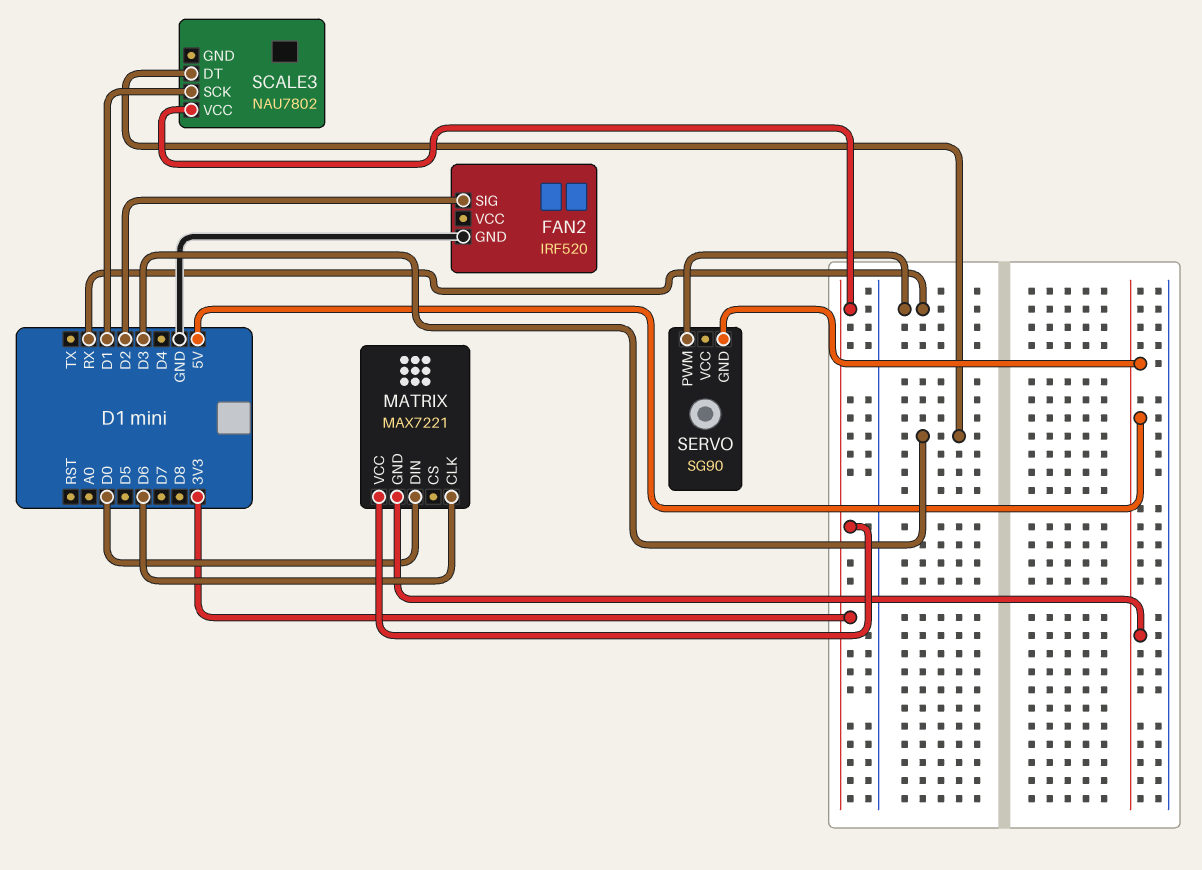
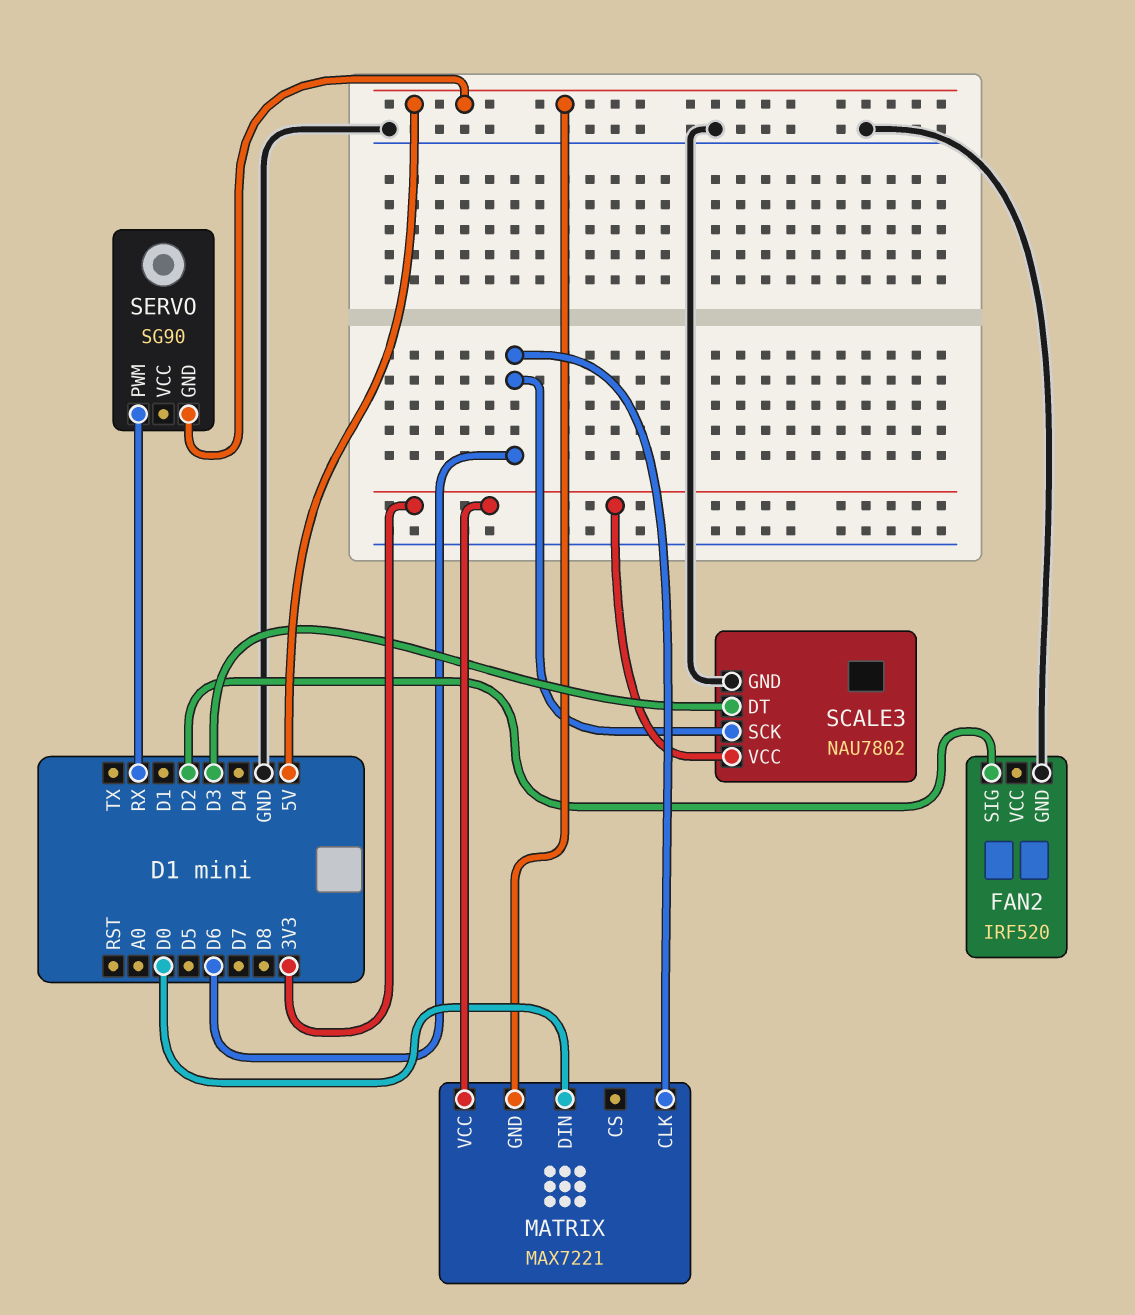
SCALE3 pin GND: none -> GND
SCALE3 pin SCK: D1 -> D6

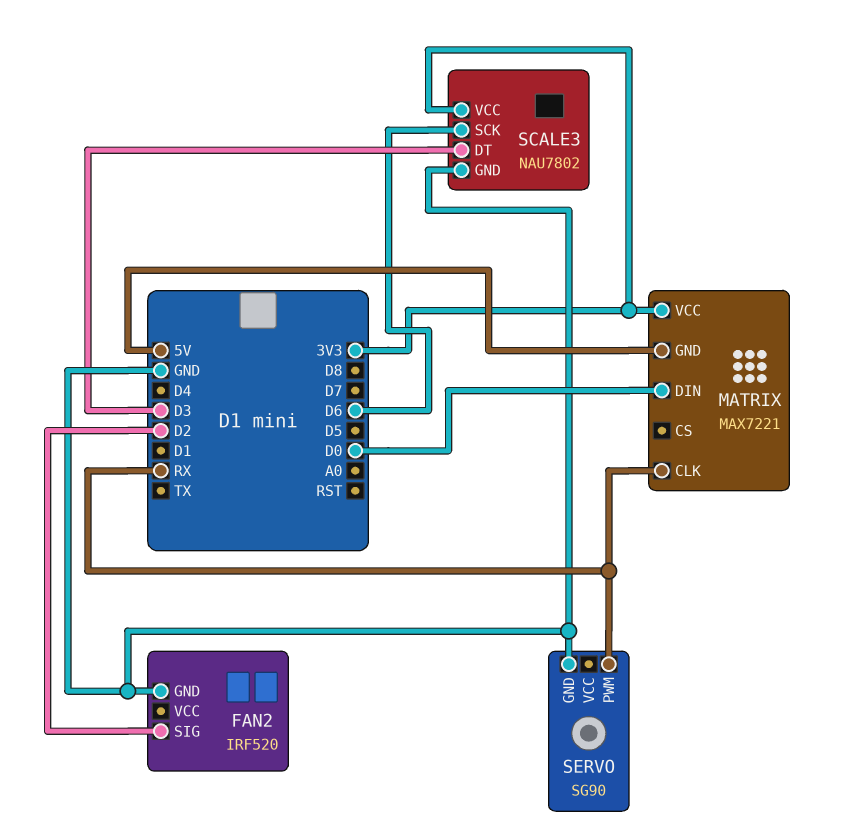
MATRIX pin CLK: D6 -> RX
SERVO pin GND: 5V -> GND

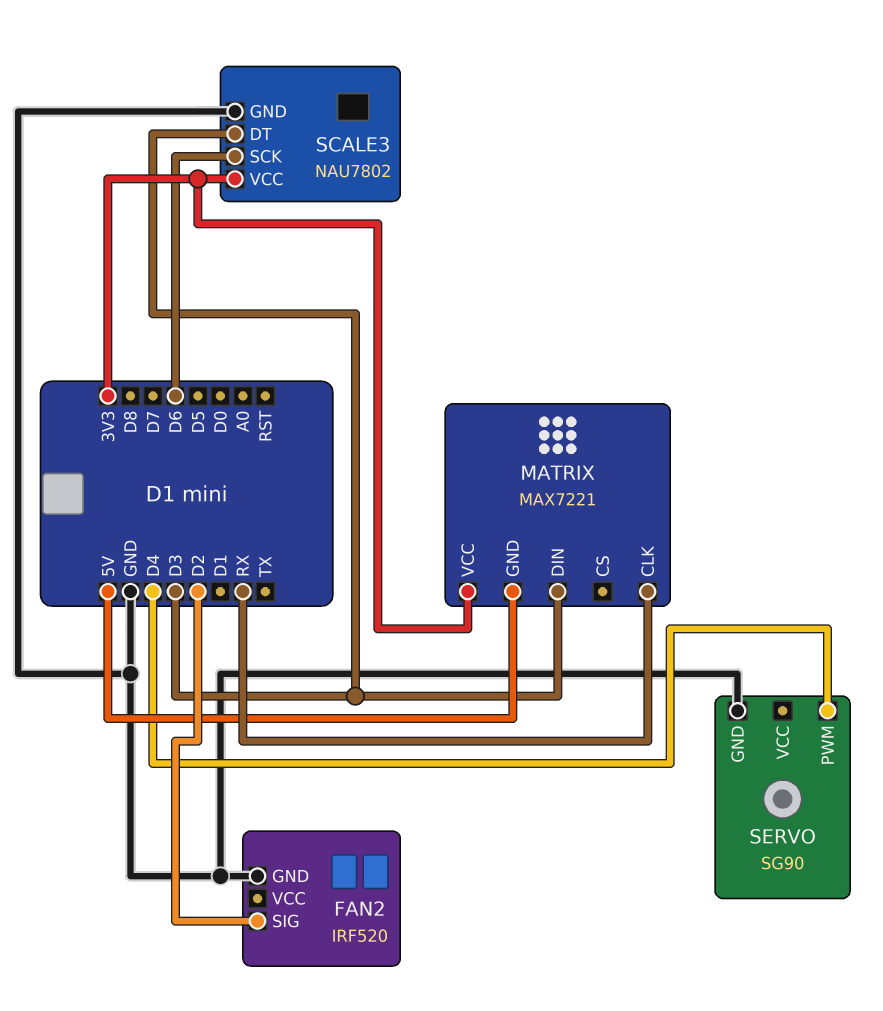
MATRIX pin DIN: D0 -> D3
SERVO pin PWM: RX -> D4

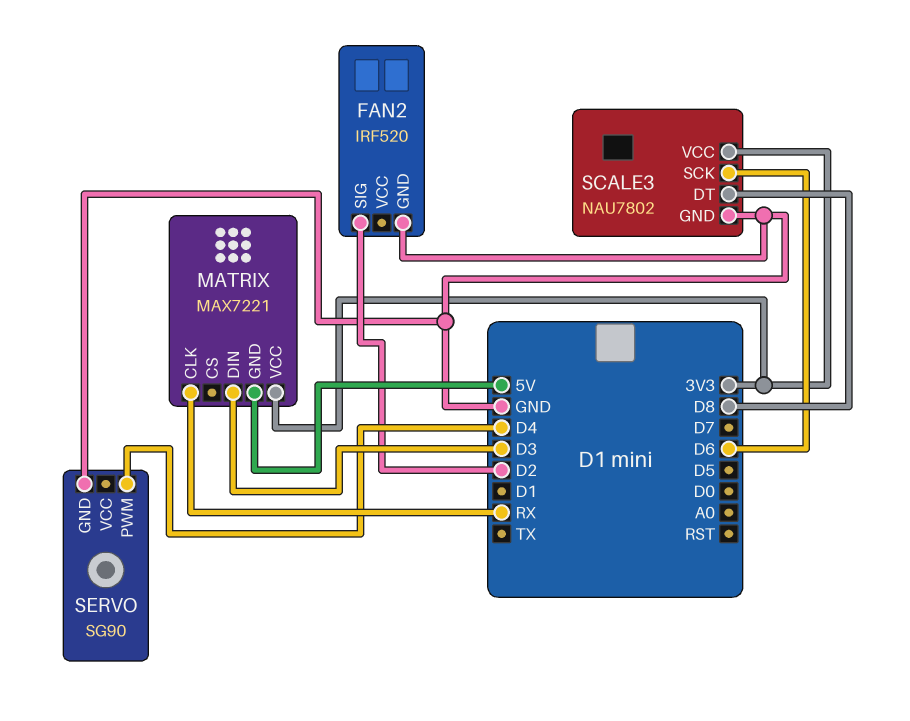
SCALE3 pin DT: D3 -> D8

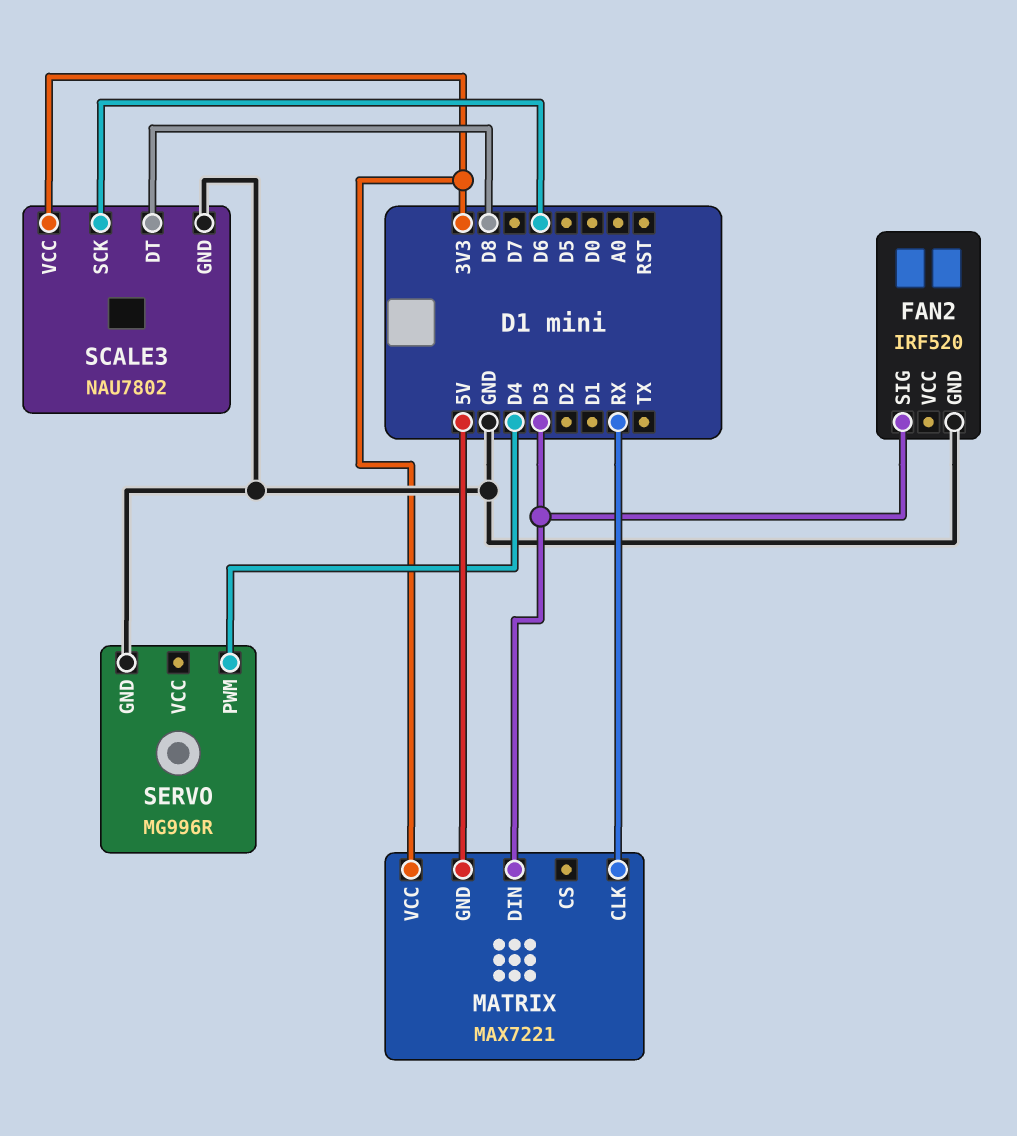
FAN2 pin SIG: D2 -> D3
SERVO: SG90 -> MG996R

